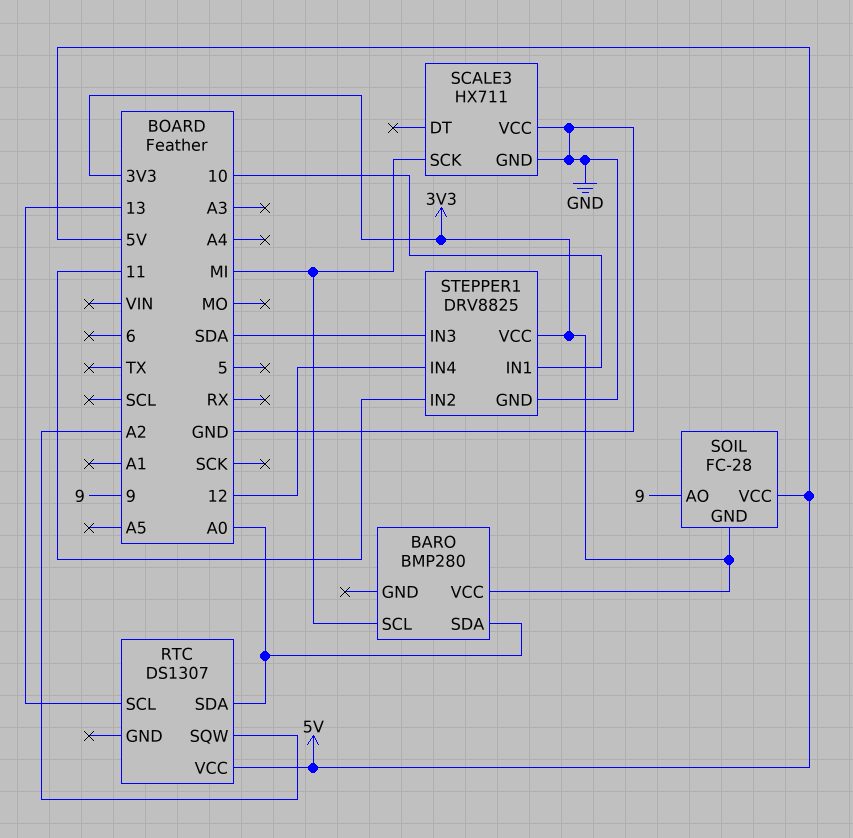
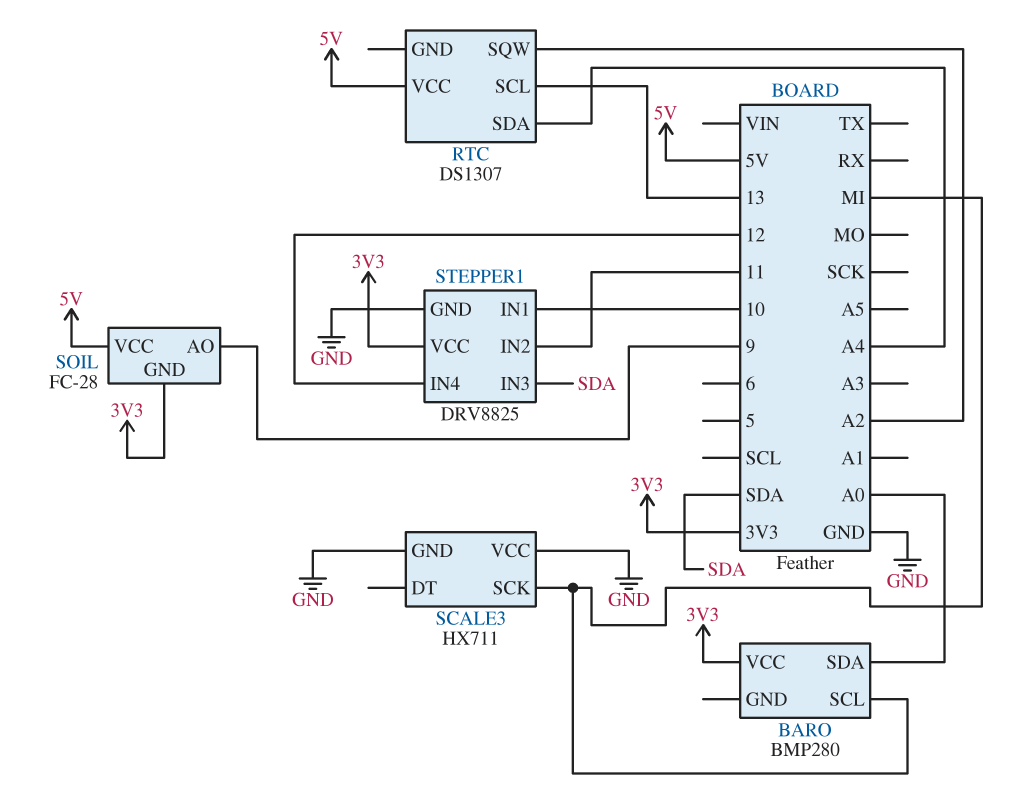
RTC pin SDA: A0 -> A4

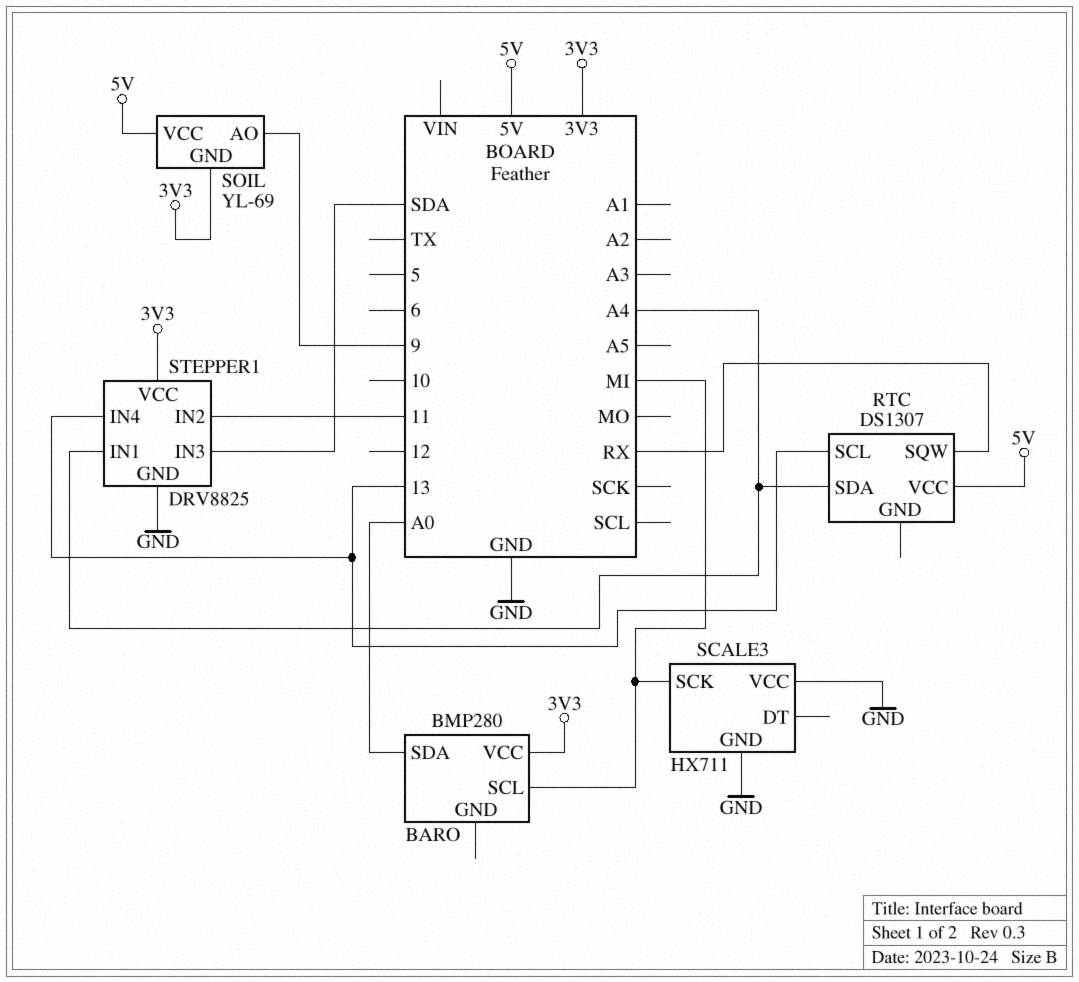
RTC pin SQW: A2 -> RX
SOIL: FC-28 -> YL-69
STEPPER1 pin IN1: 10 -> A4
STEPPER1 pin IN4: 12 -> 13

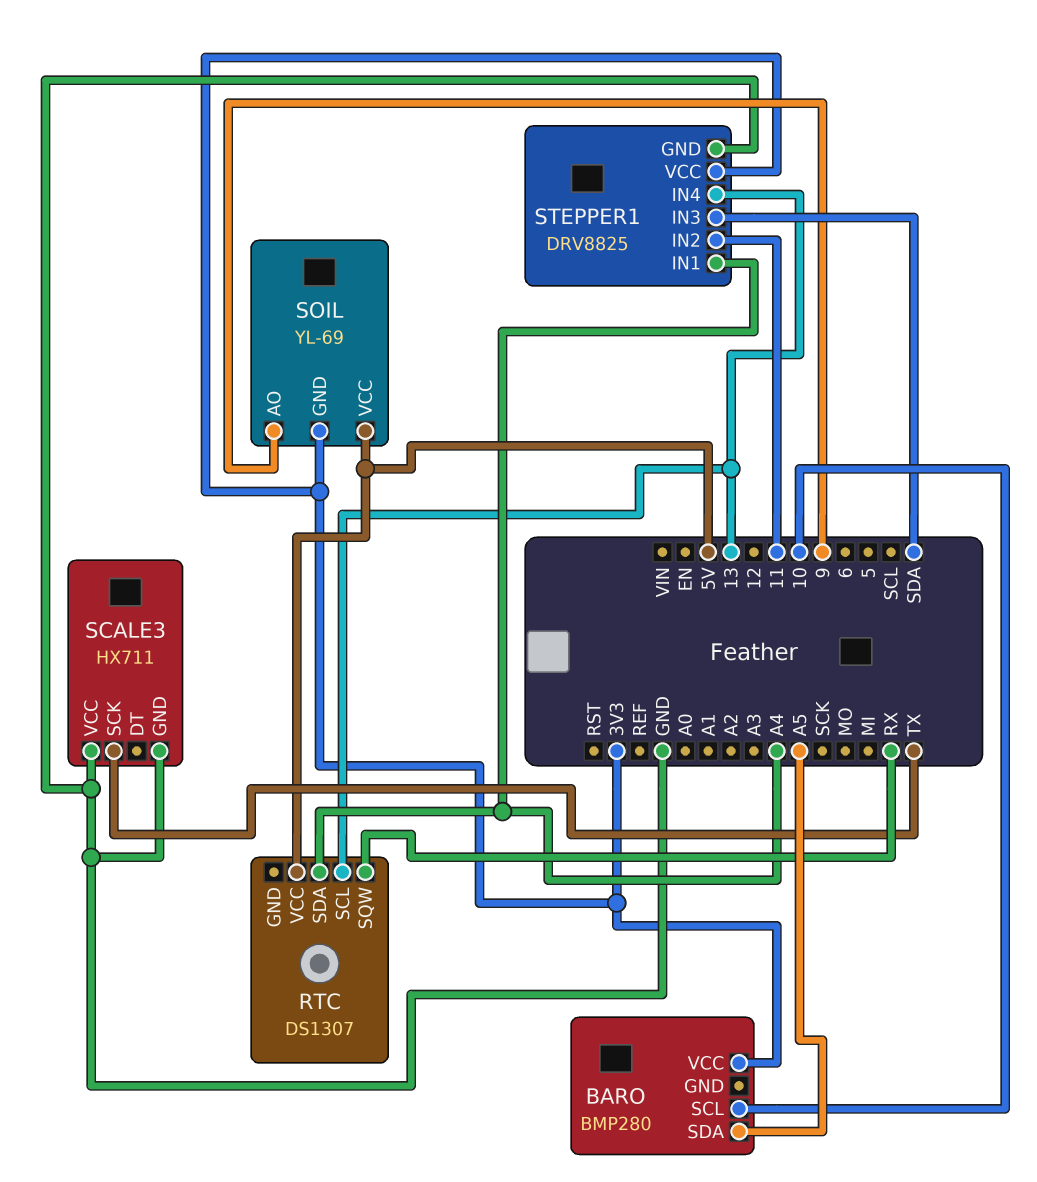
BARO pin SCL: MI -> 10
BARO pin SDA: A0 -> A5
SCALE3 pin SCK: MI -> TX

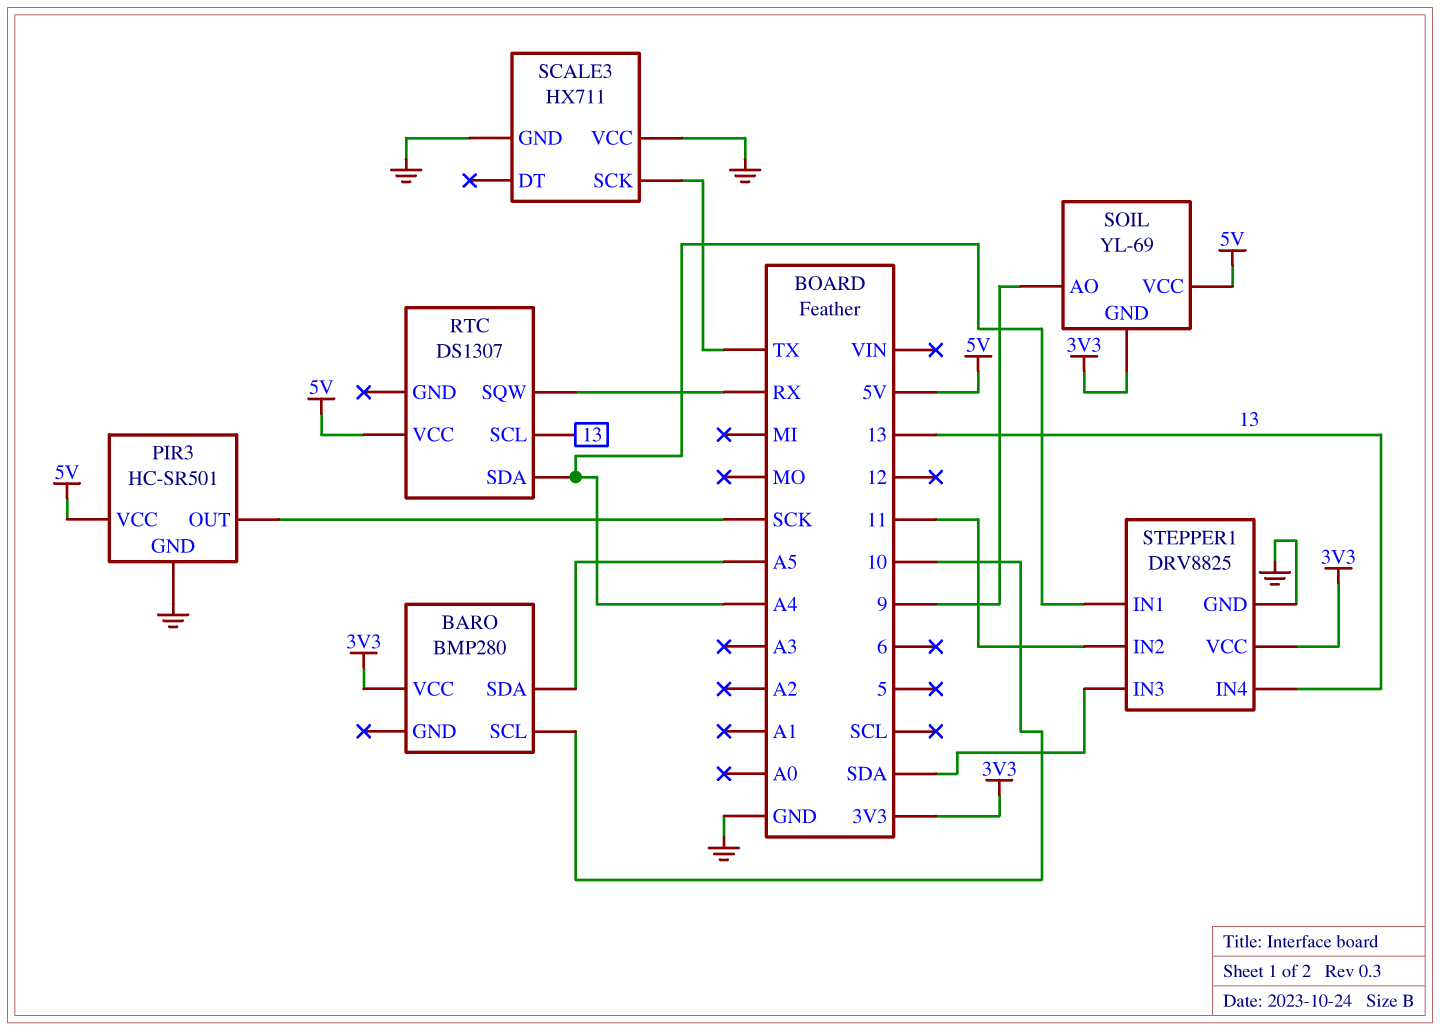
PIR3: none -> HC-SR501
PIR3 pin GND: none -> GND
PIR3 pin OUT: none -> SCK
PIR3 pin VCC: none -> 5V

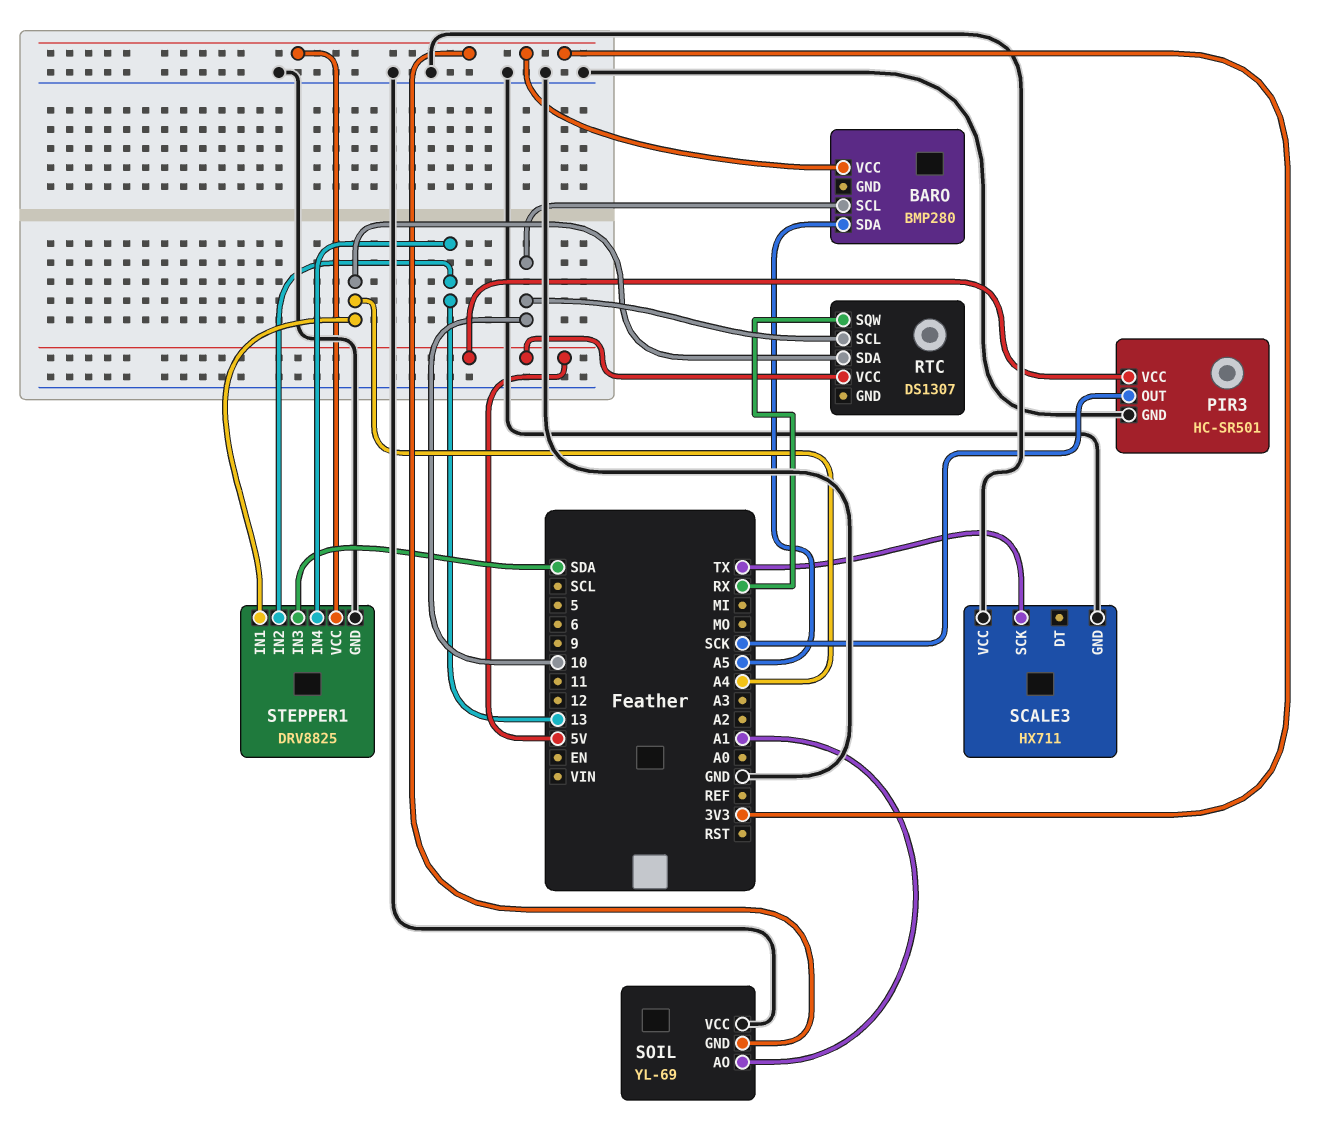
RTC pin SCL: 13 -> 10
SOIL pin AO: 9 -> A1
SOIL pin VCC: 5V -> GND
STEPPER1 pin IN2: 11 -> 13

